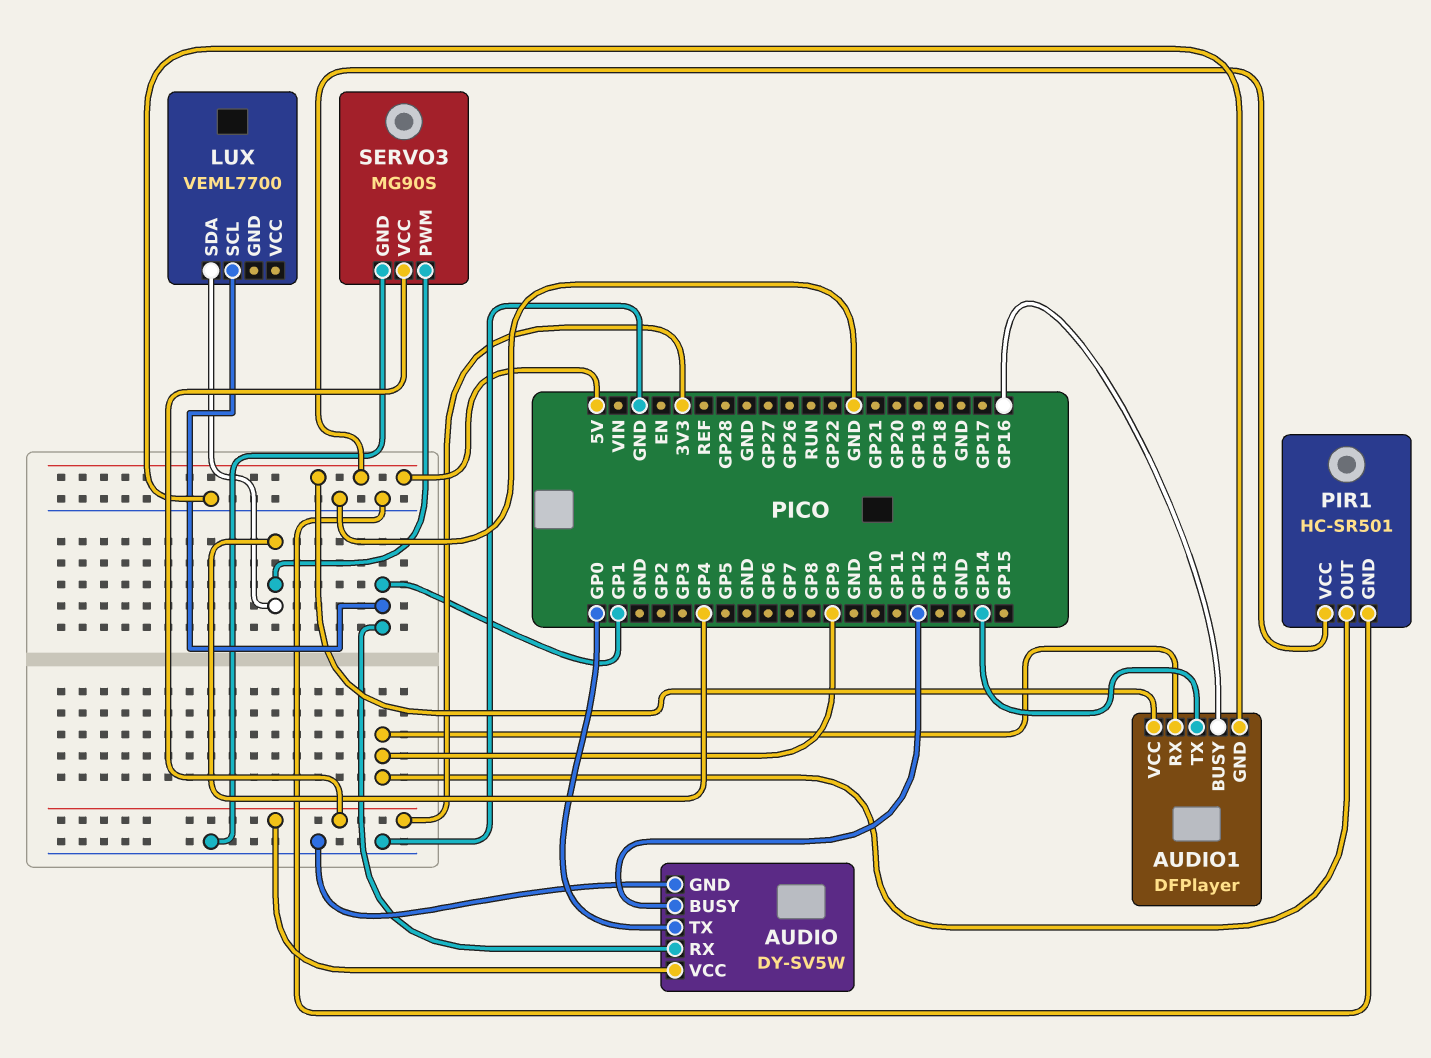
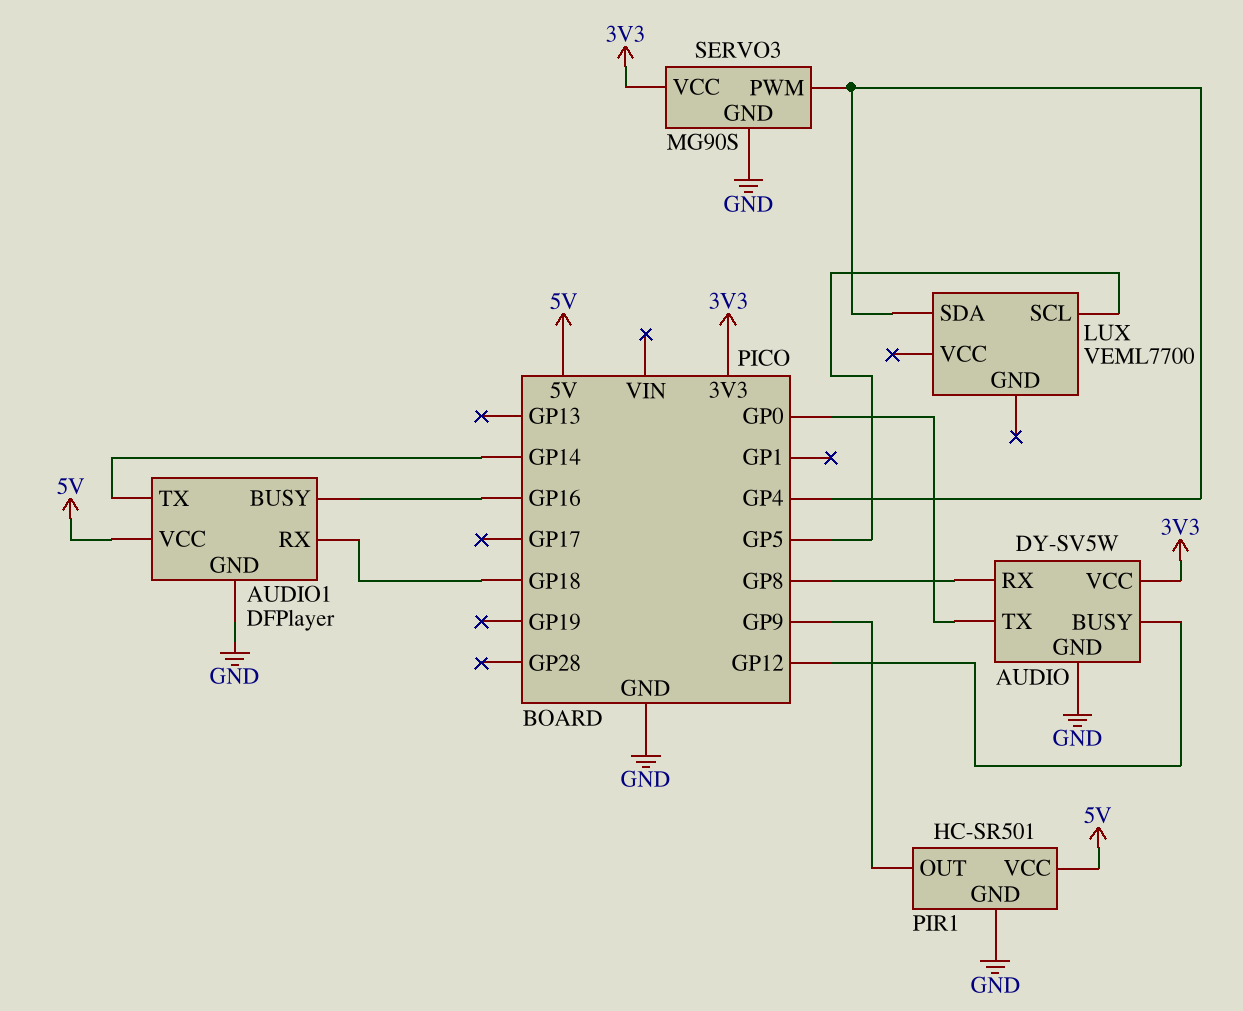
AUDIO pin RX: GP1 -> GP8
AUDIO1 pin RX: GP9 -> GP18
LUX pin SCL: GP1 -> GP5

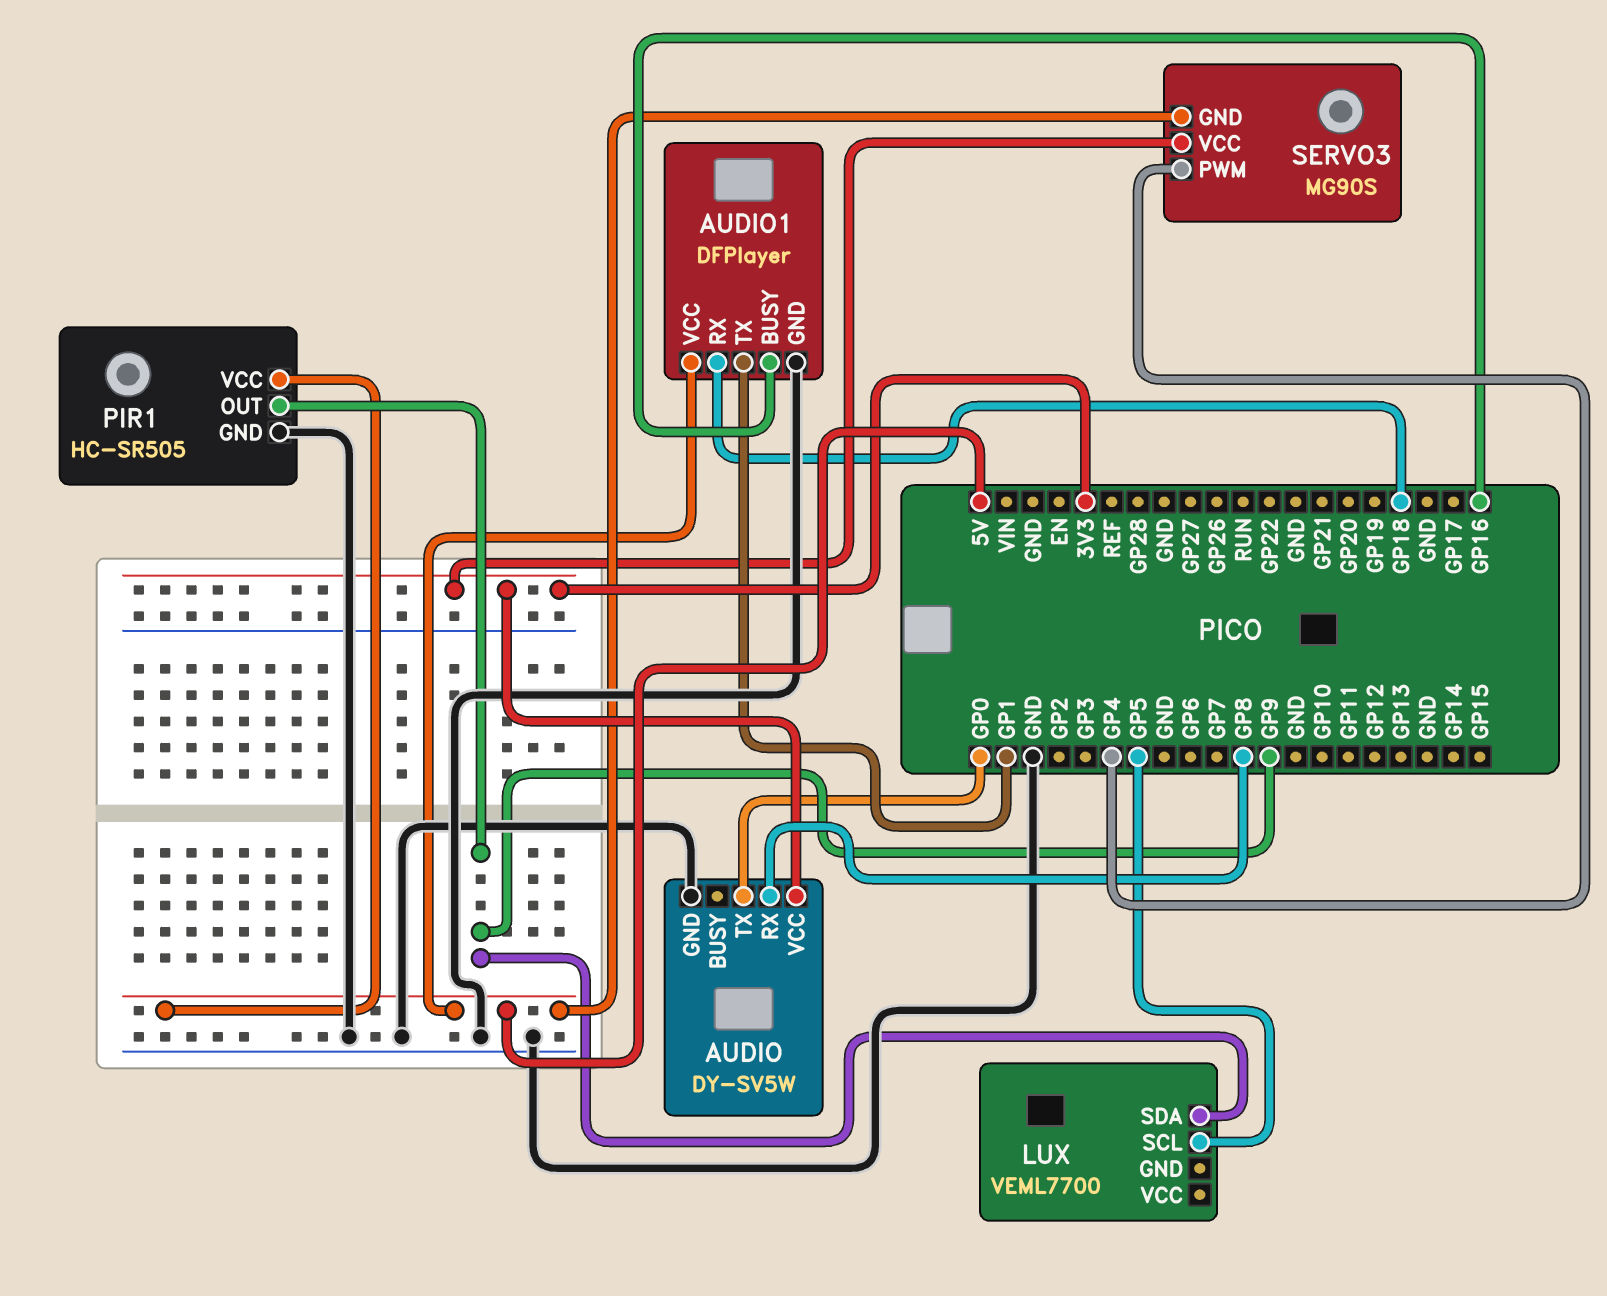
AUDIO pin BUSY: GP12 -> none
AUDIO1 pin TX: GP14 -> GP1
LUX pin SDA: GP4 -> GP9
PIR1: HC-SR501 -> HC-SR505
SERVO3 pin GND: GND -> 5V

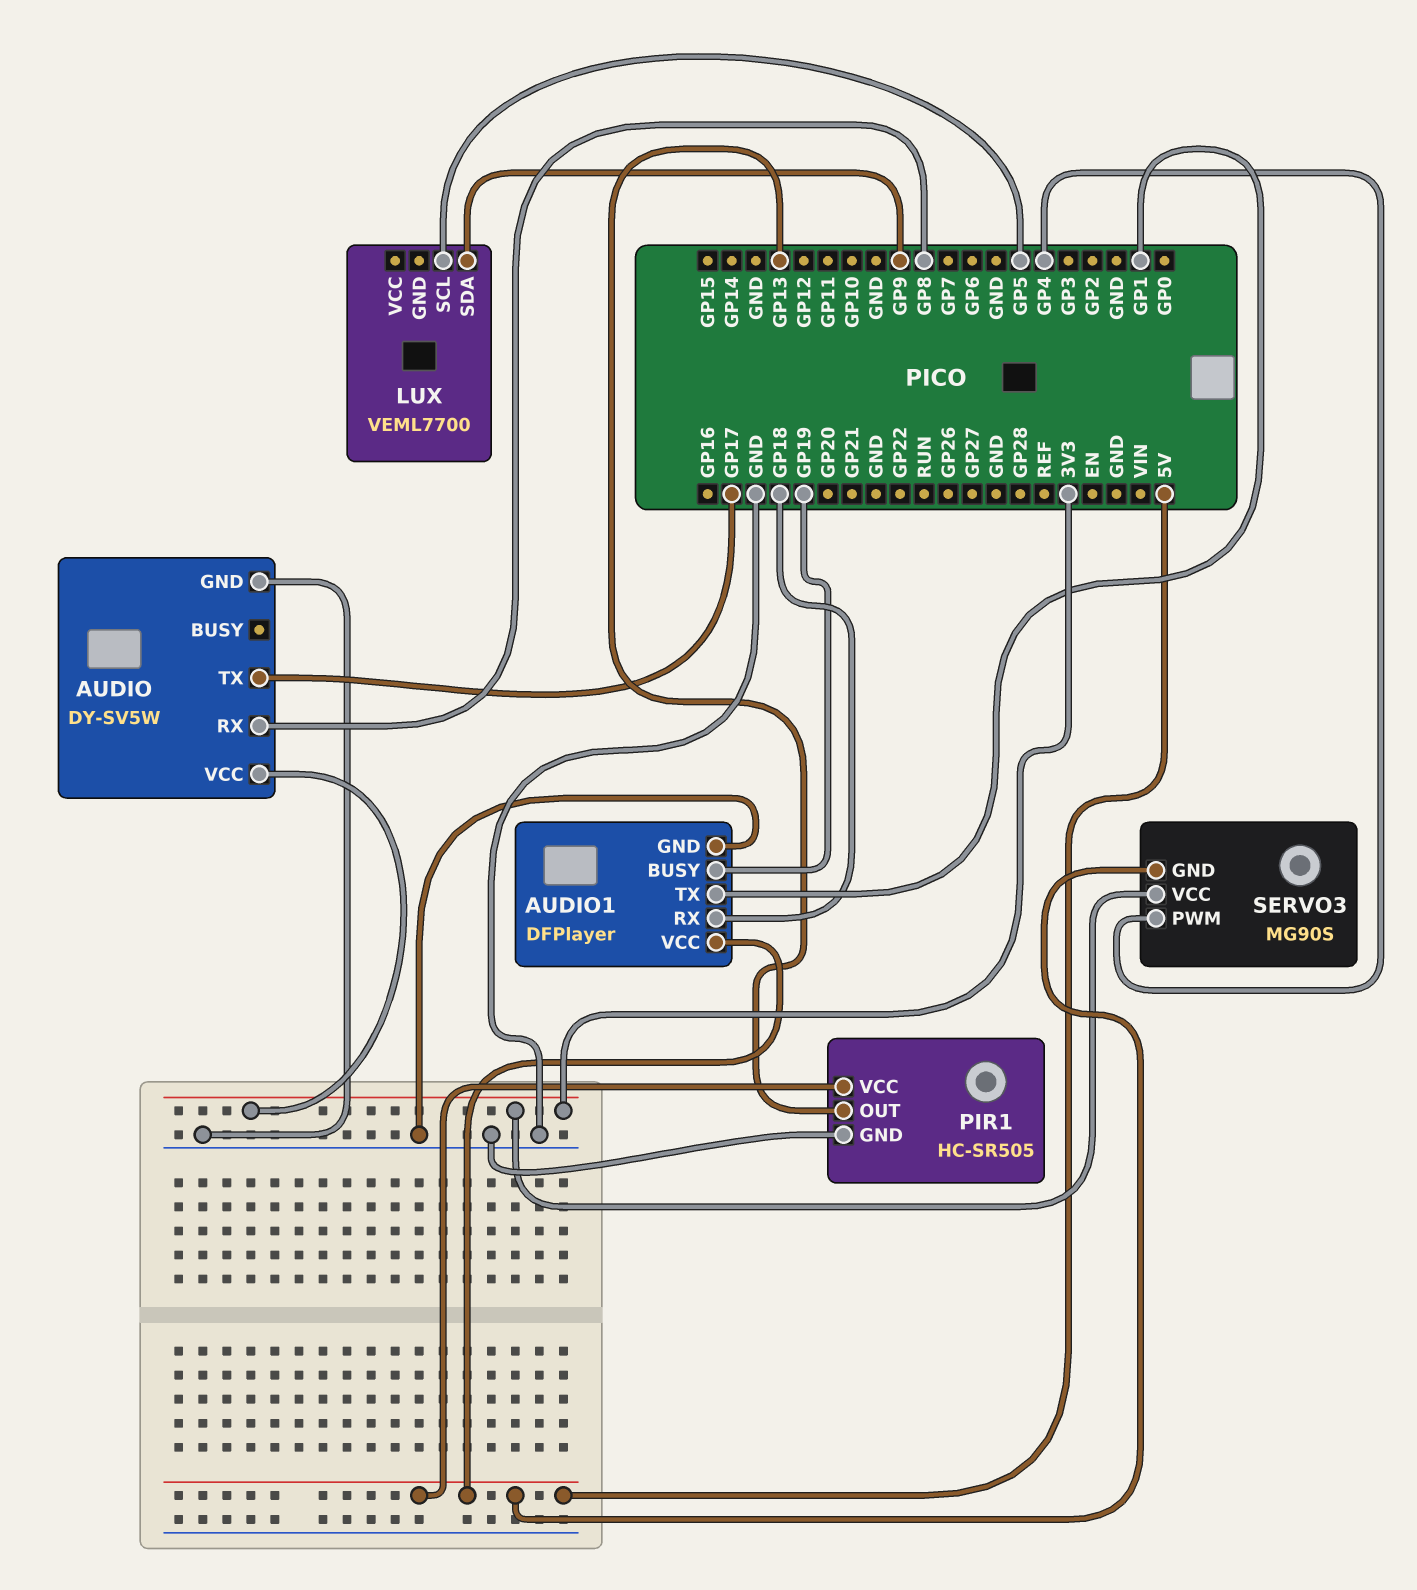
AUDIO pin TX: GP0 -> GP17
AUDIO1 pin BUSY: GP16 -> GP19
PIR1 pin OUT: GP9 -> GP13

